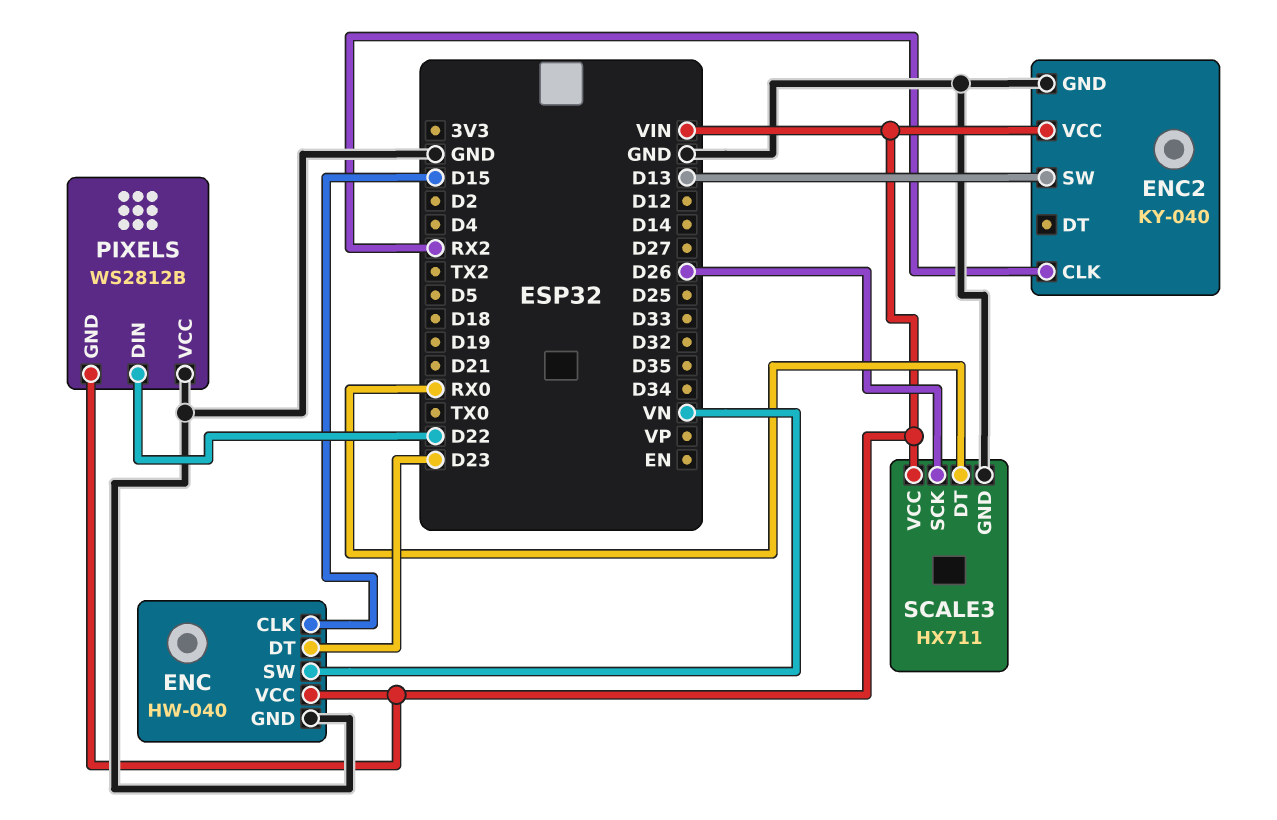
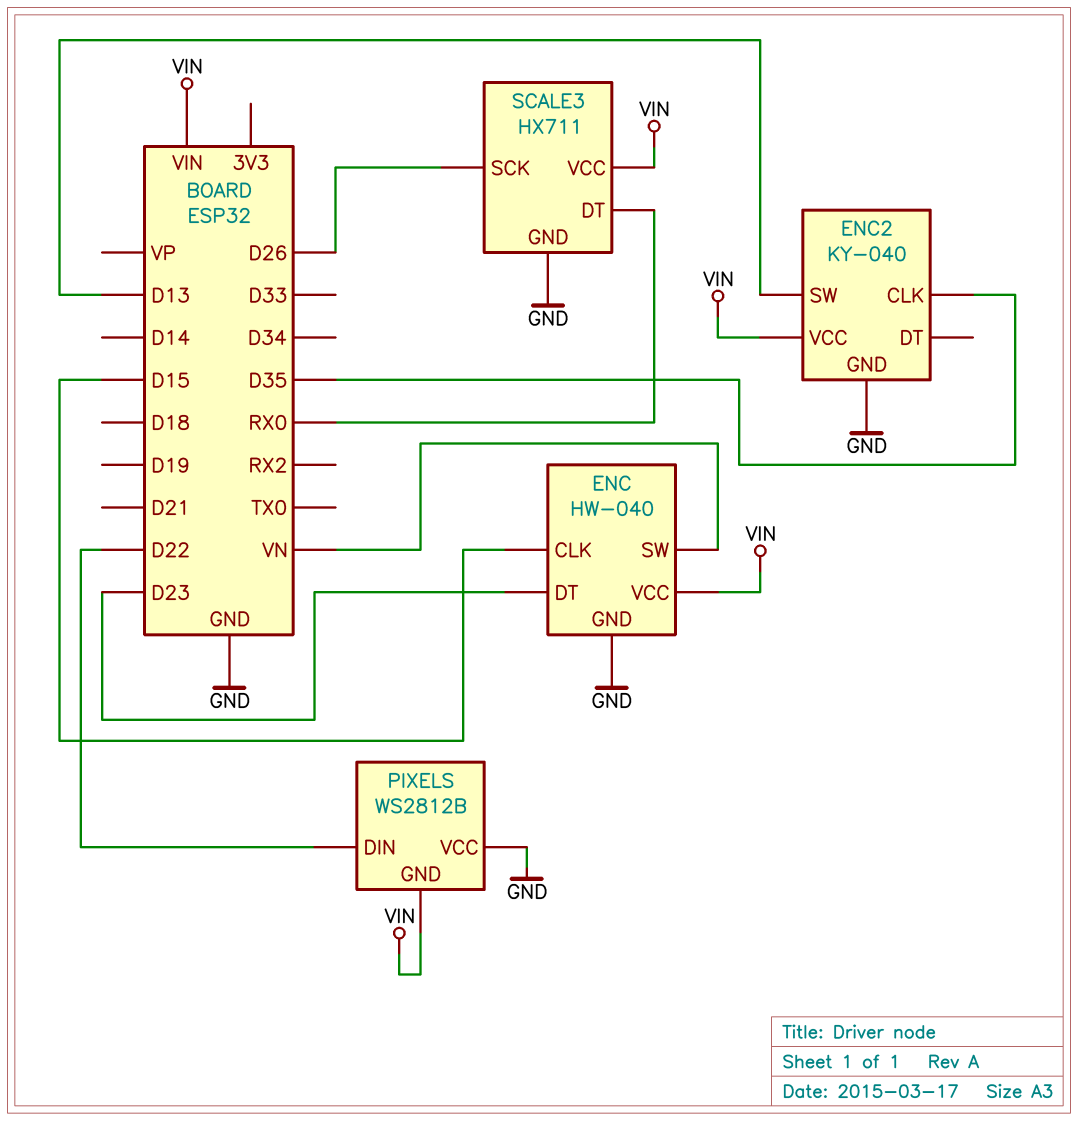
ENC2 pin CLK: RX2 -> D35

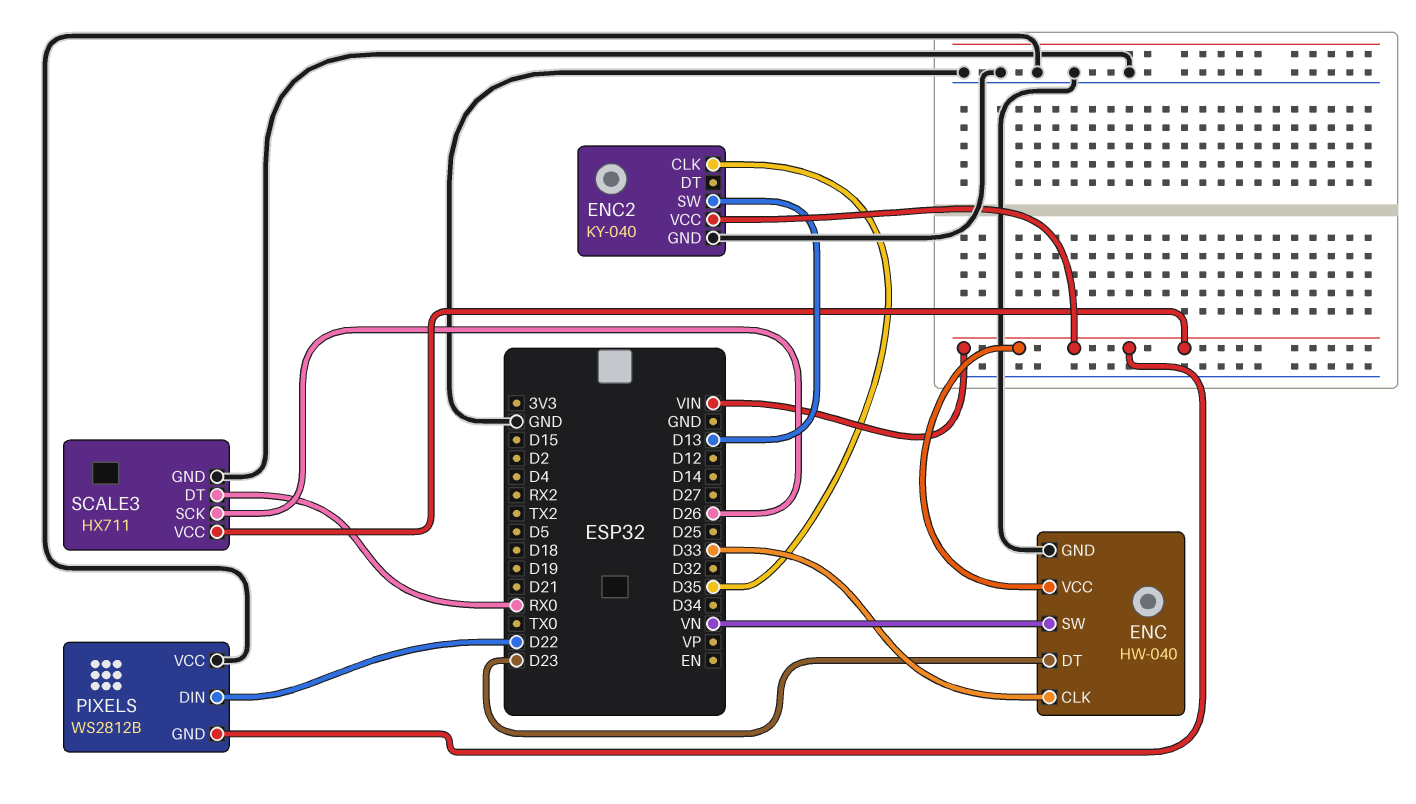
ENC pin CLK: D15 -> D33

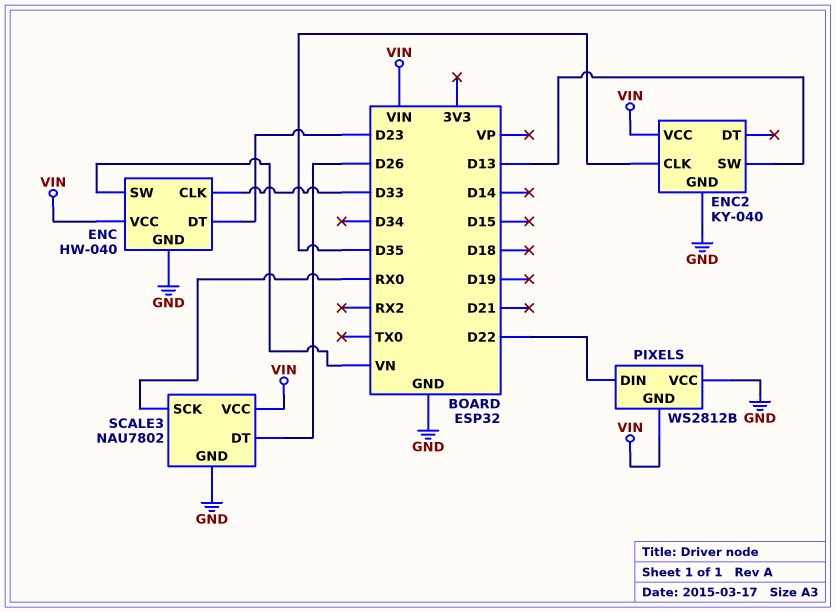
SCALE3: HX711 -> NAU7802
SCALE3 pin DT: RX0 -> D26
SCALE3 pin SCK: D26 -> RX0

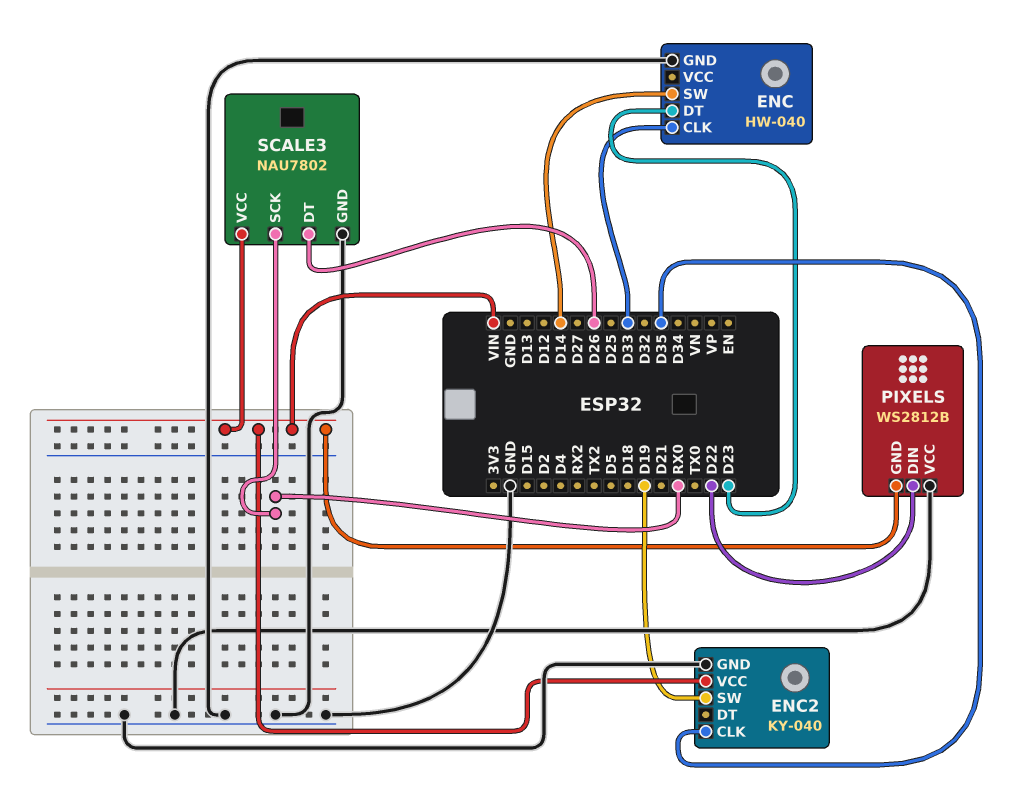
ENC pin SW: VN -> D14
ENC pin VCC: VIN -> none
ENC2 pin SW: D13 -> D19

